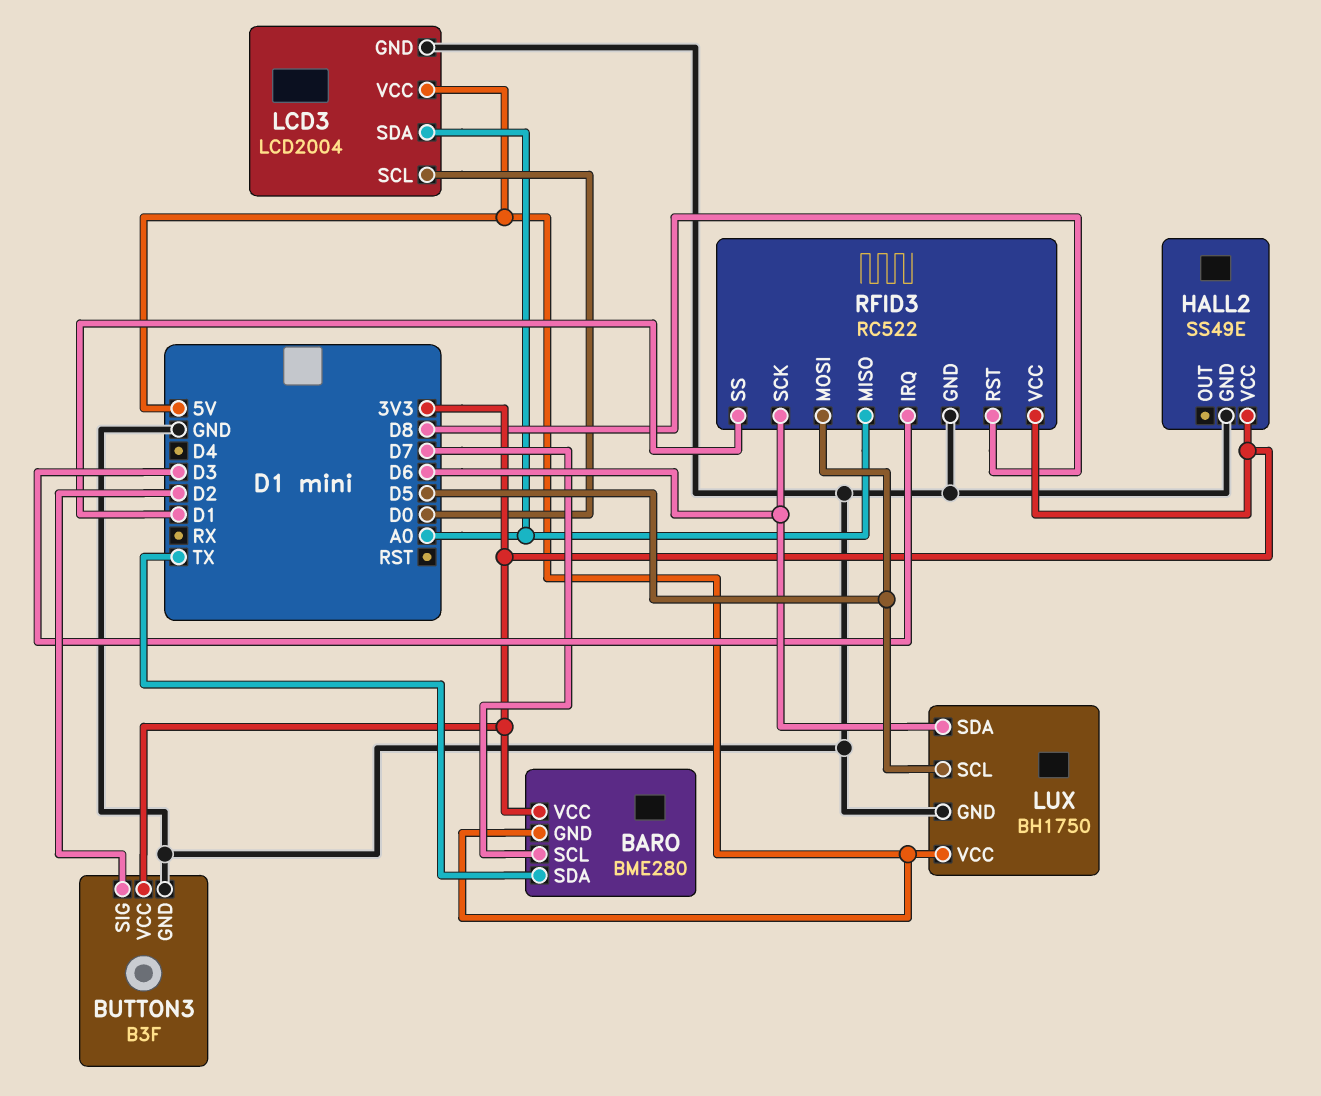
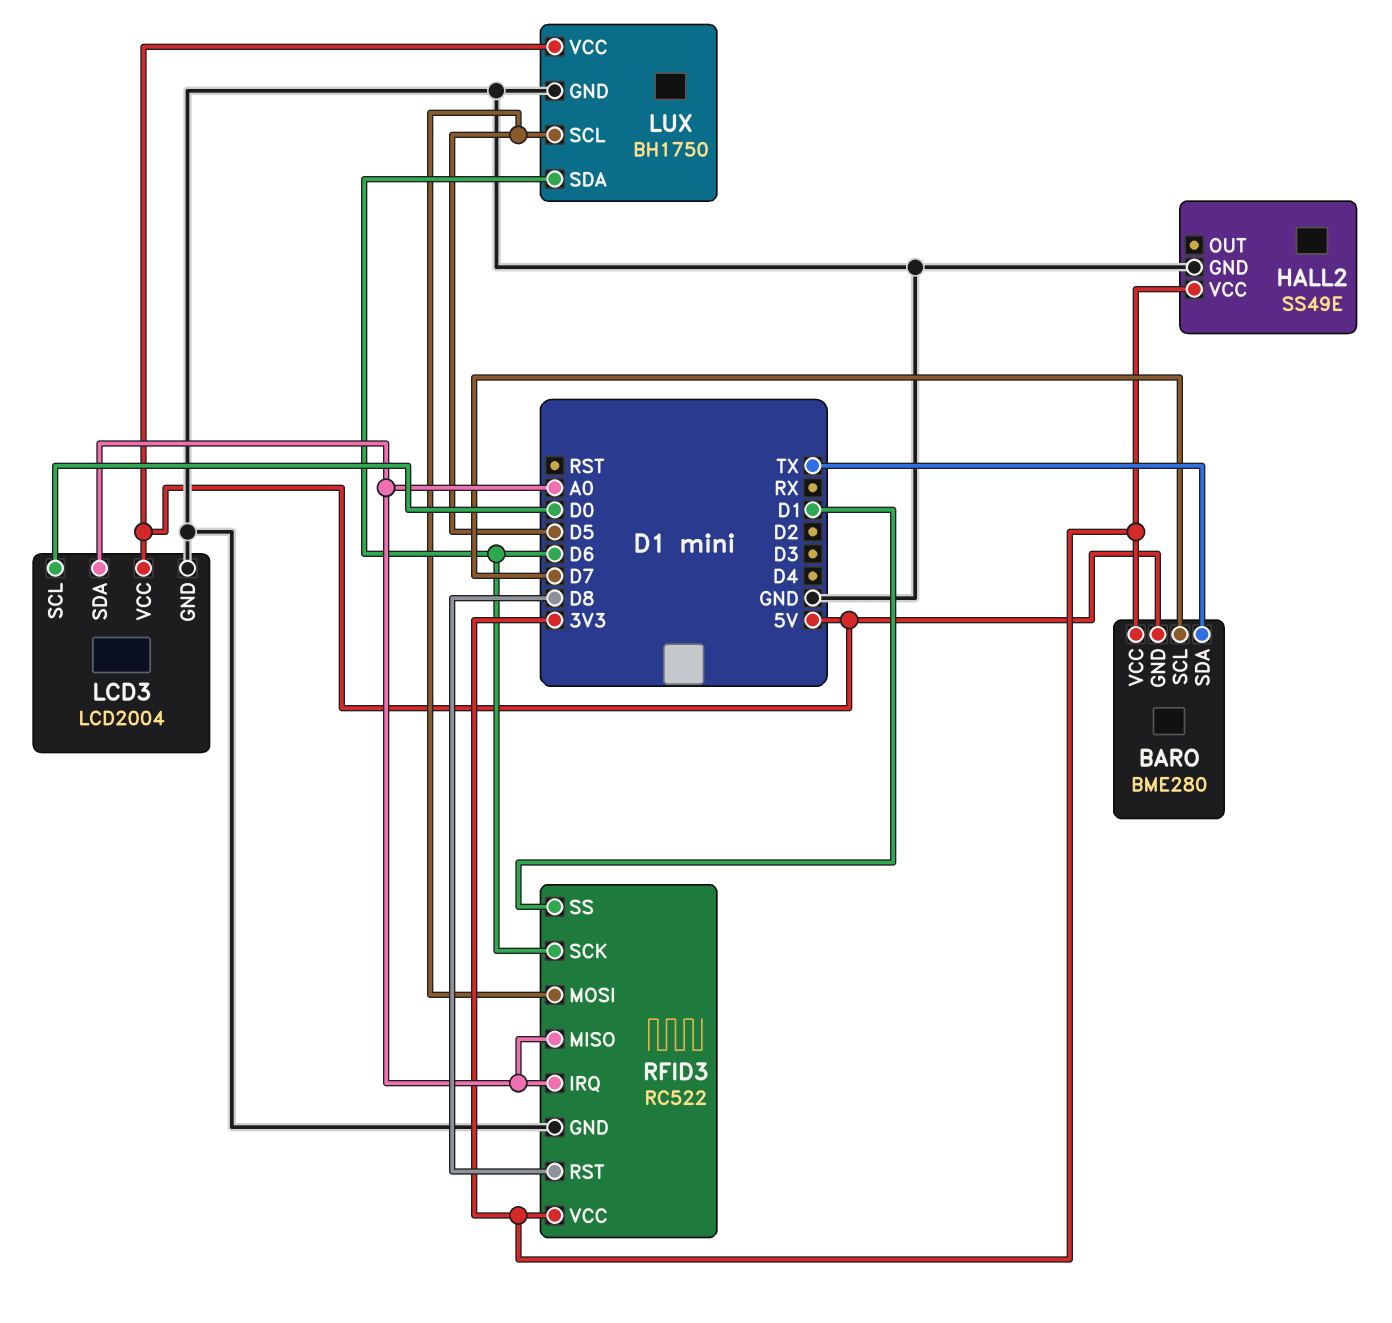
BUTTON3: B3F -> none
BUTTON3 pin GND: GND -> none
BUTTON3 pin SIG: D2 -> none
BUTTON3 pin VCC: 3V3 -> none
RFID3 pin IRQ: D3 -> A0

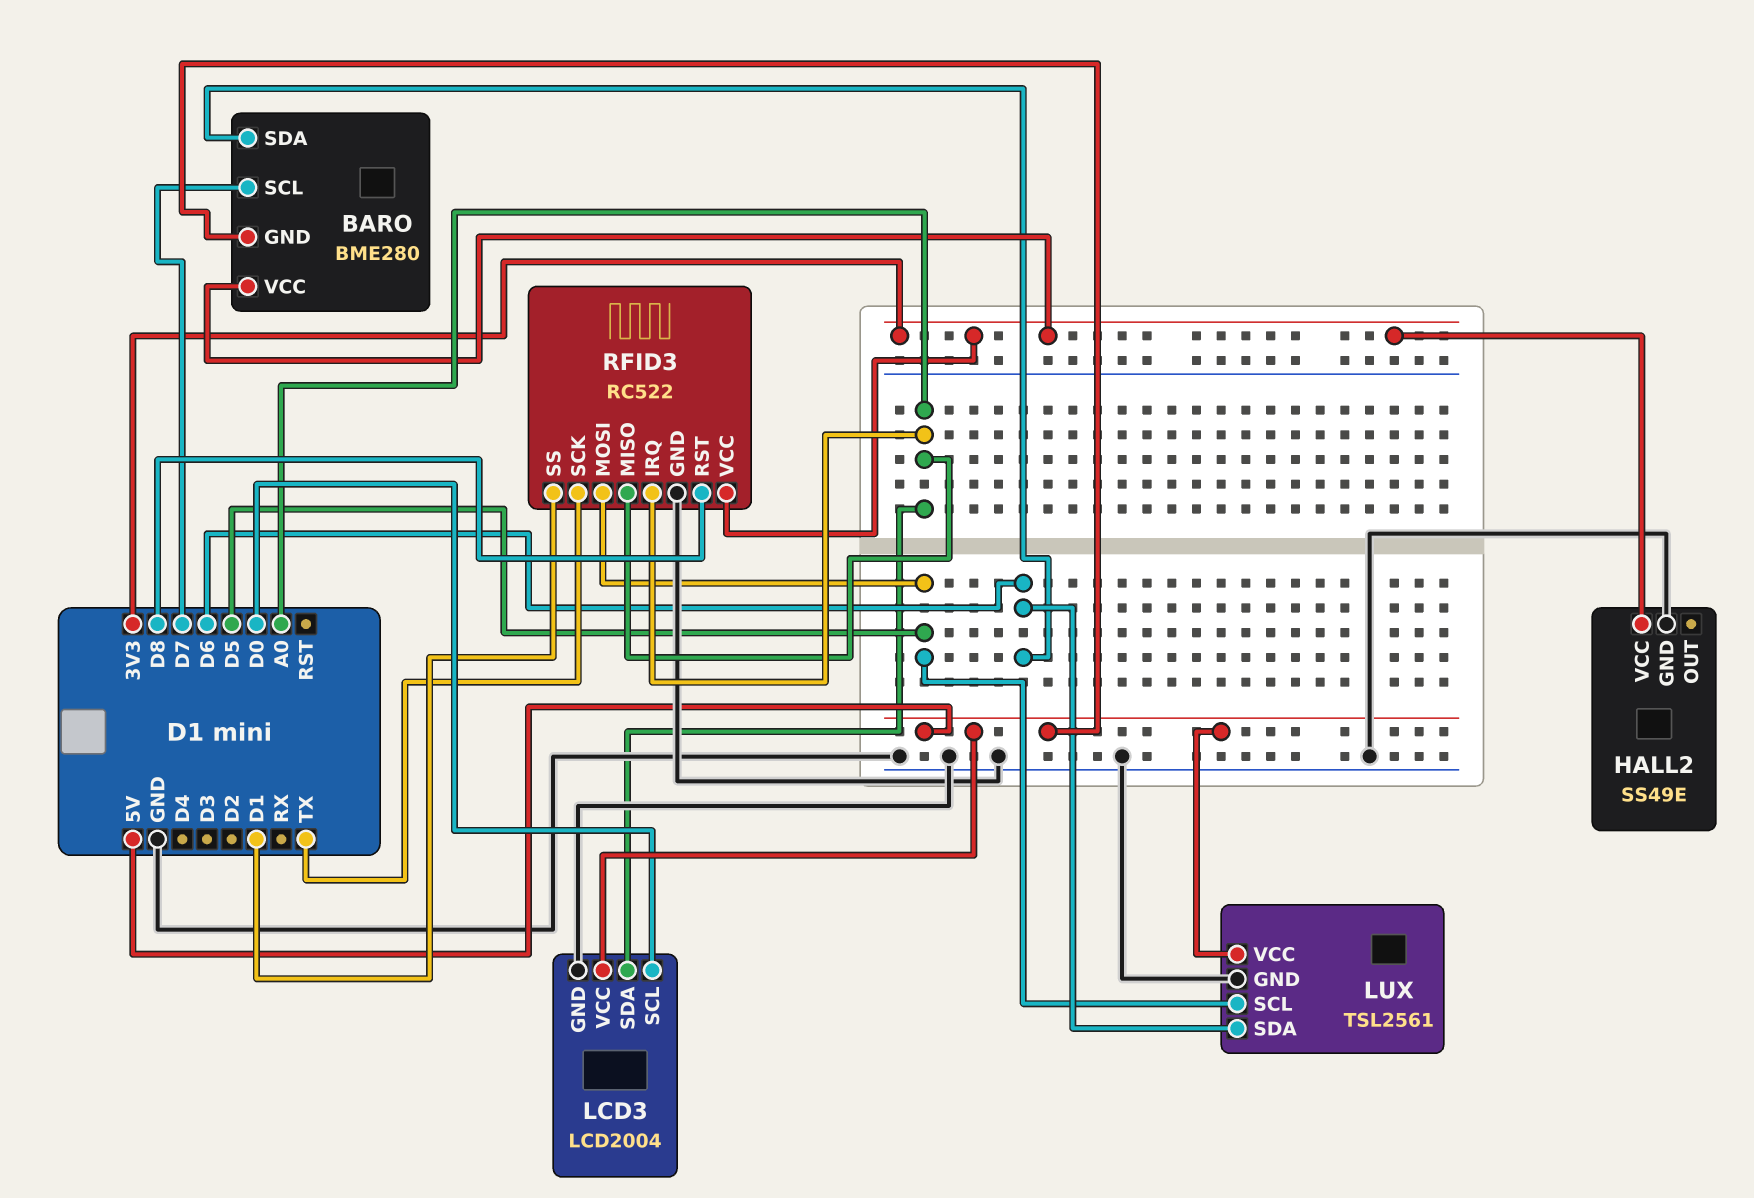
BARO pin SDA: TX -> D6
LUX: BH1750 -> TSL2561
RFID3 pin SCK: D6 -> TX

